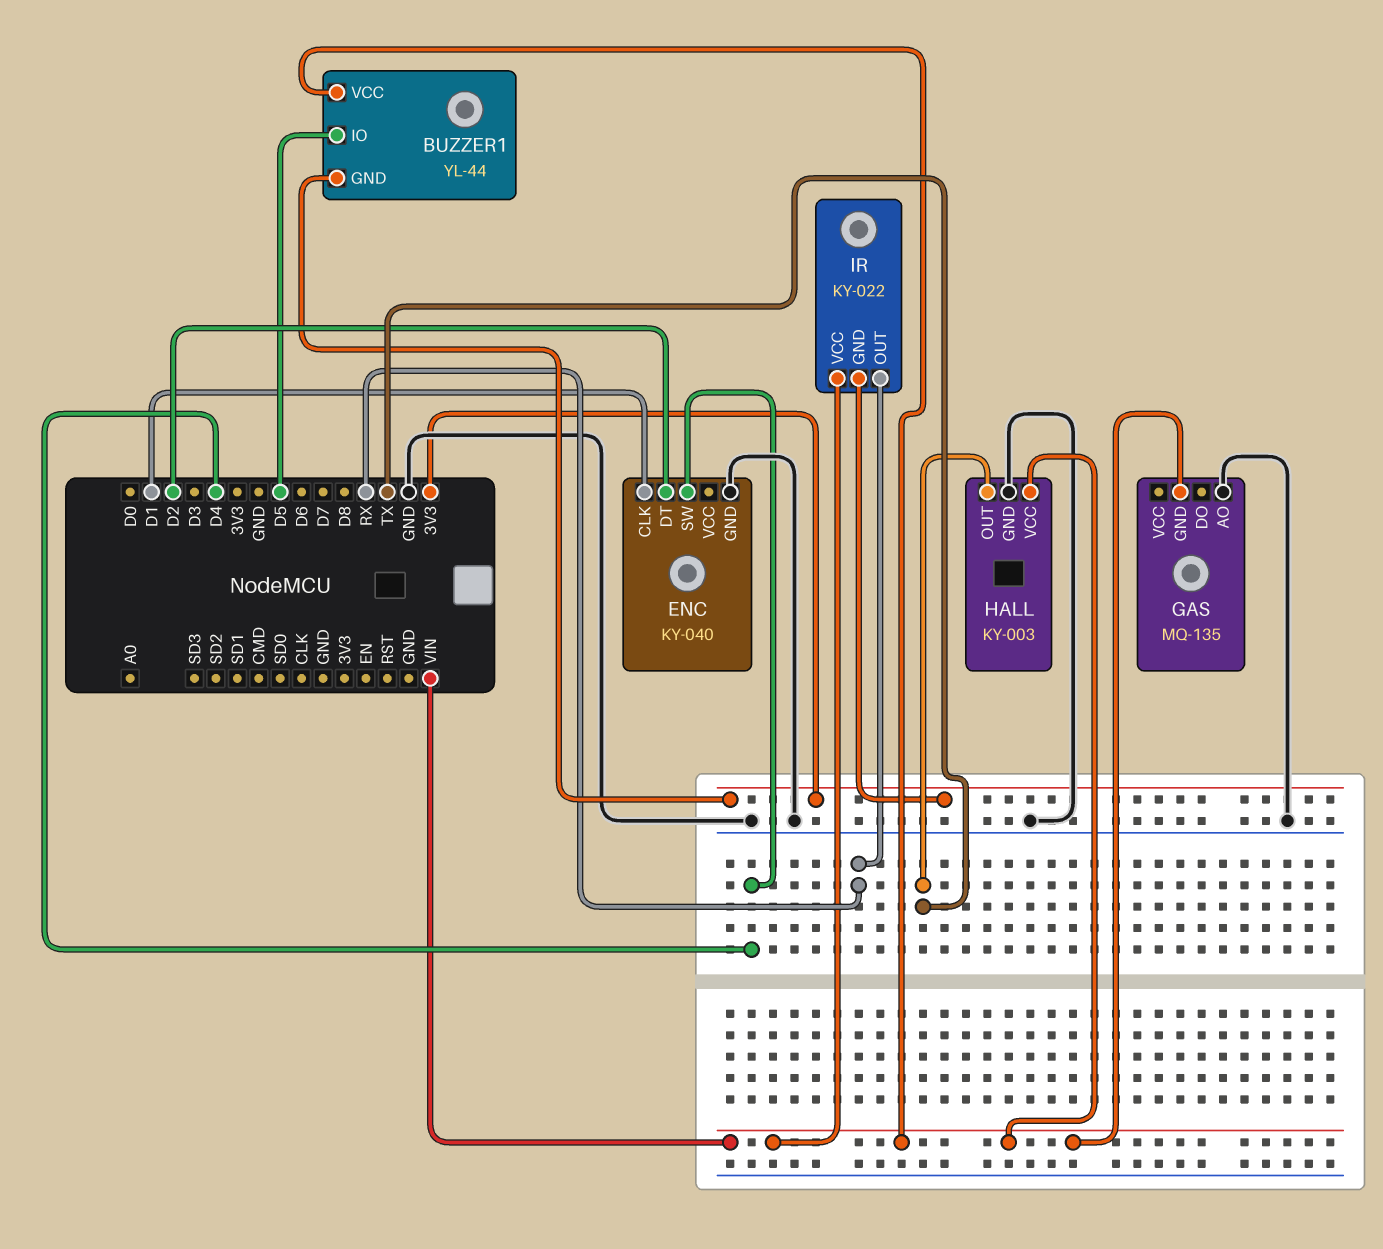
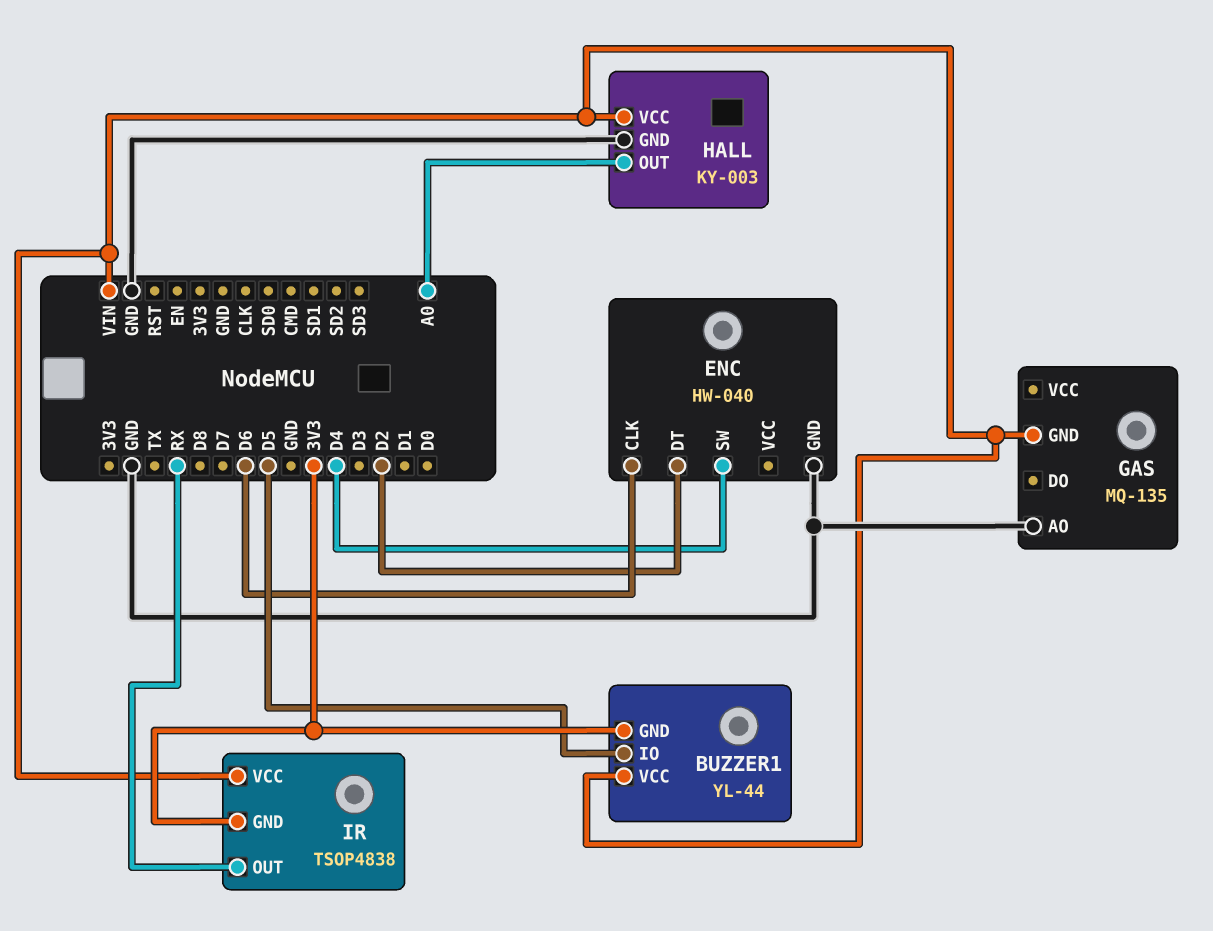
ENC: KY-040 -> HW-040
ENC pin CLK: D1 -> D6
HALL pin OUT: TX -> A0
IR: KY-022 -> TSOP4838

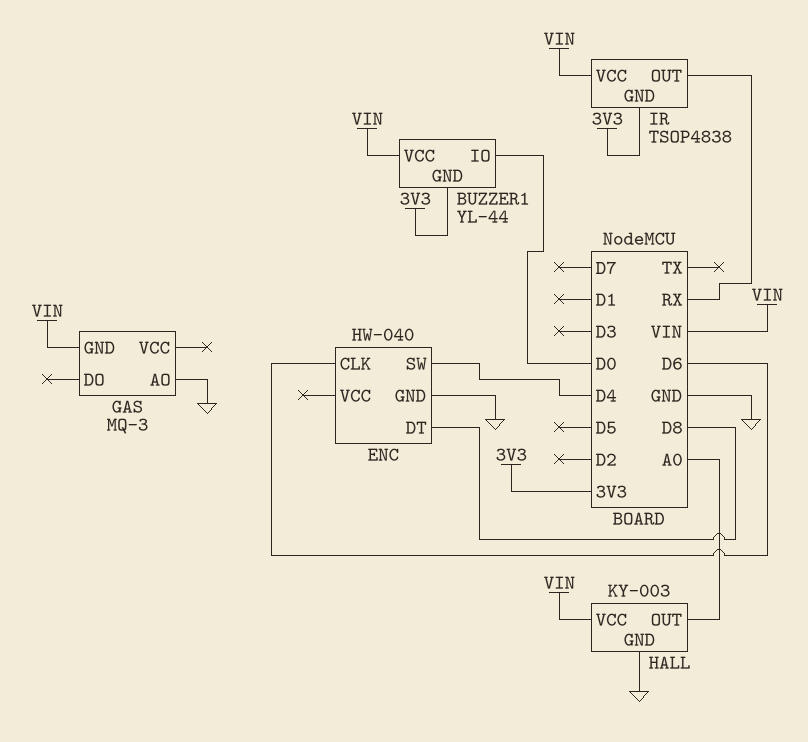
BUZZER1 pin IO: D5 -> D0
ENC pin DT: D2 -> D8
GAS: MQ-135 -> MQ-3

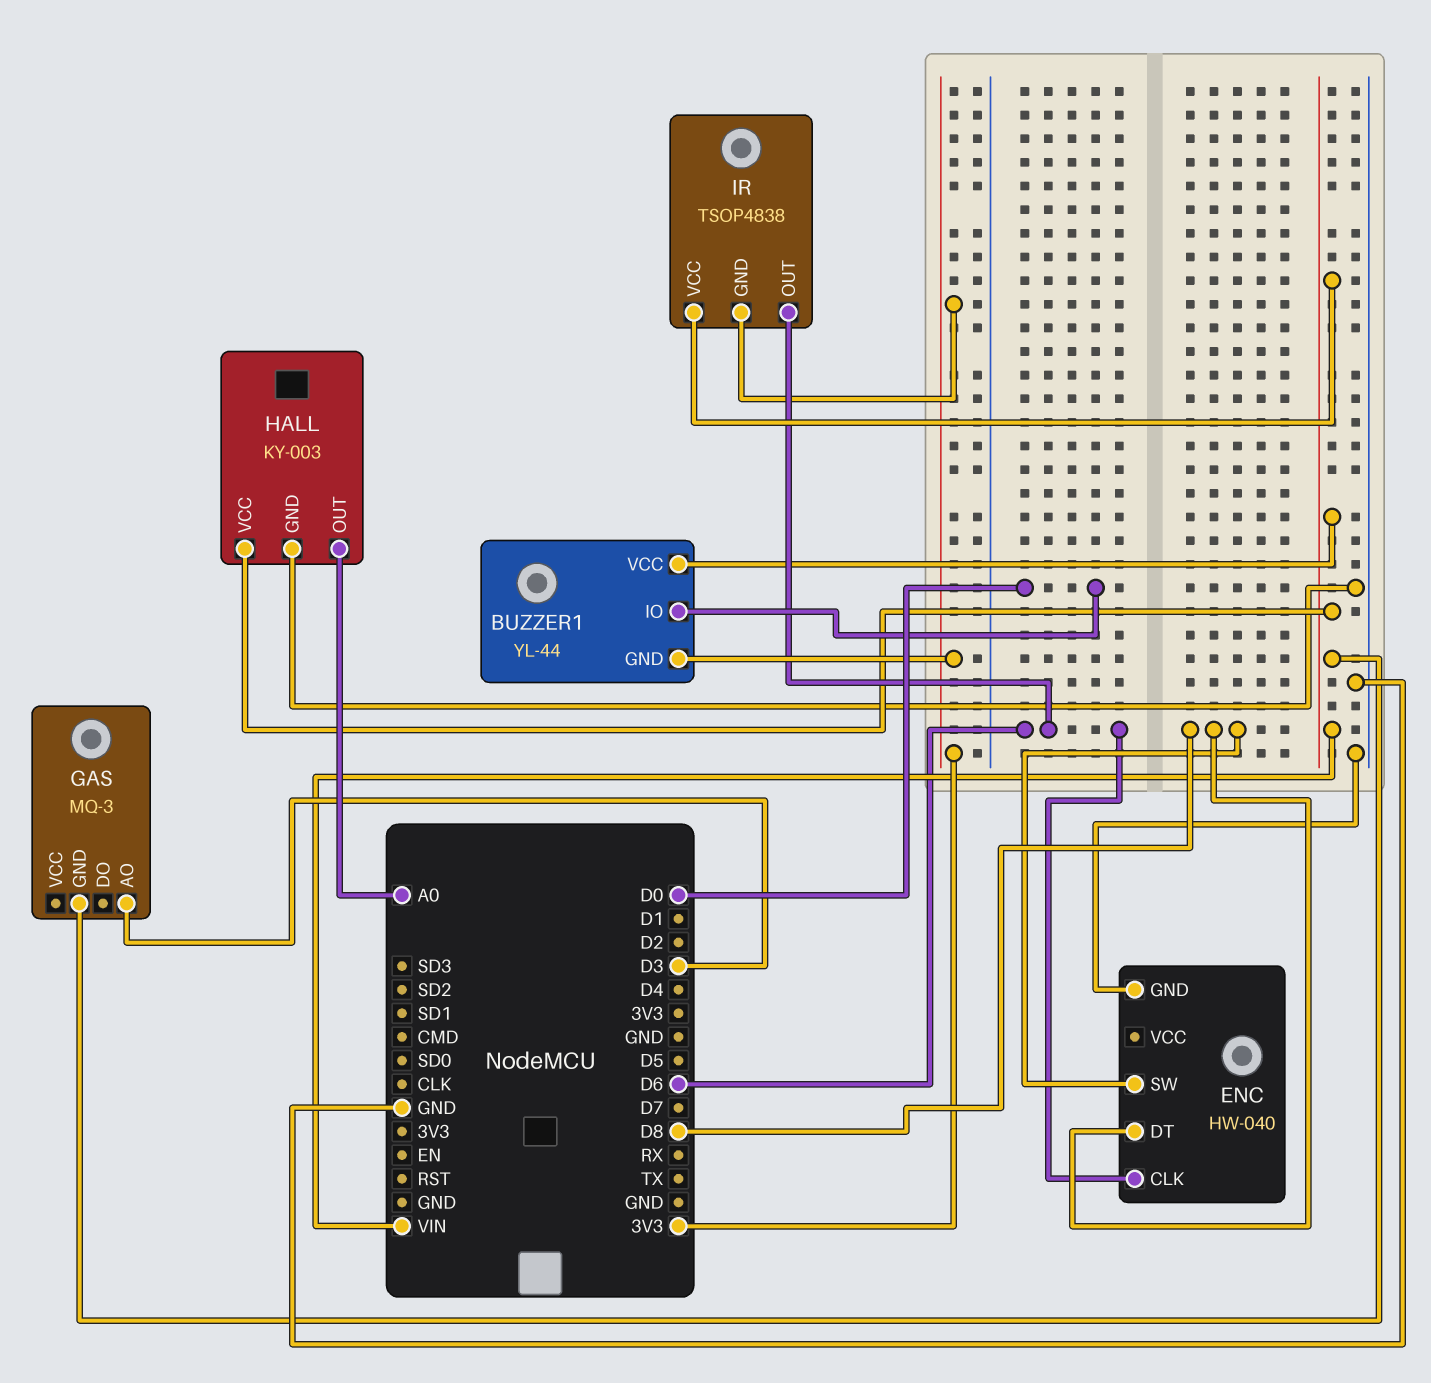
ENC pin SW: D4 -> D8
GAS pin AO: GND -> D3
IR pin OUT: RX -> D6

